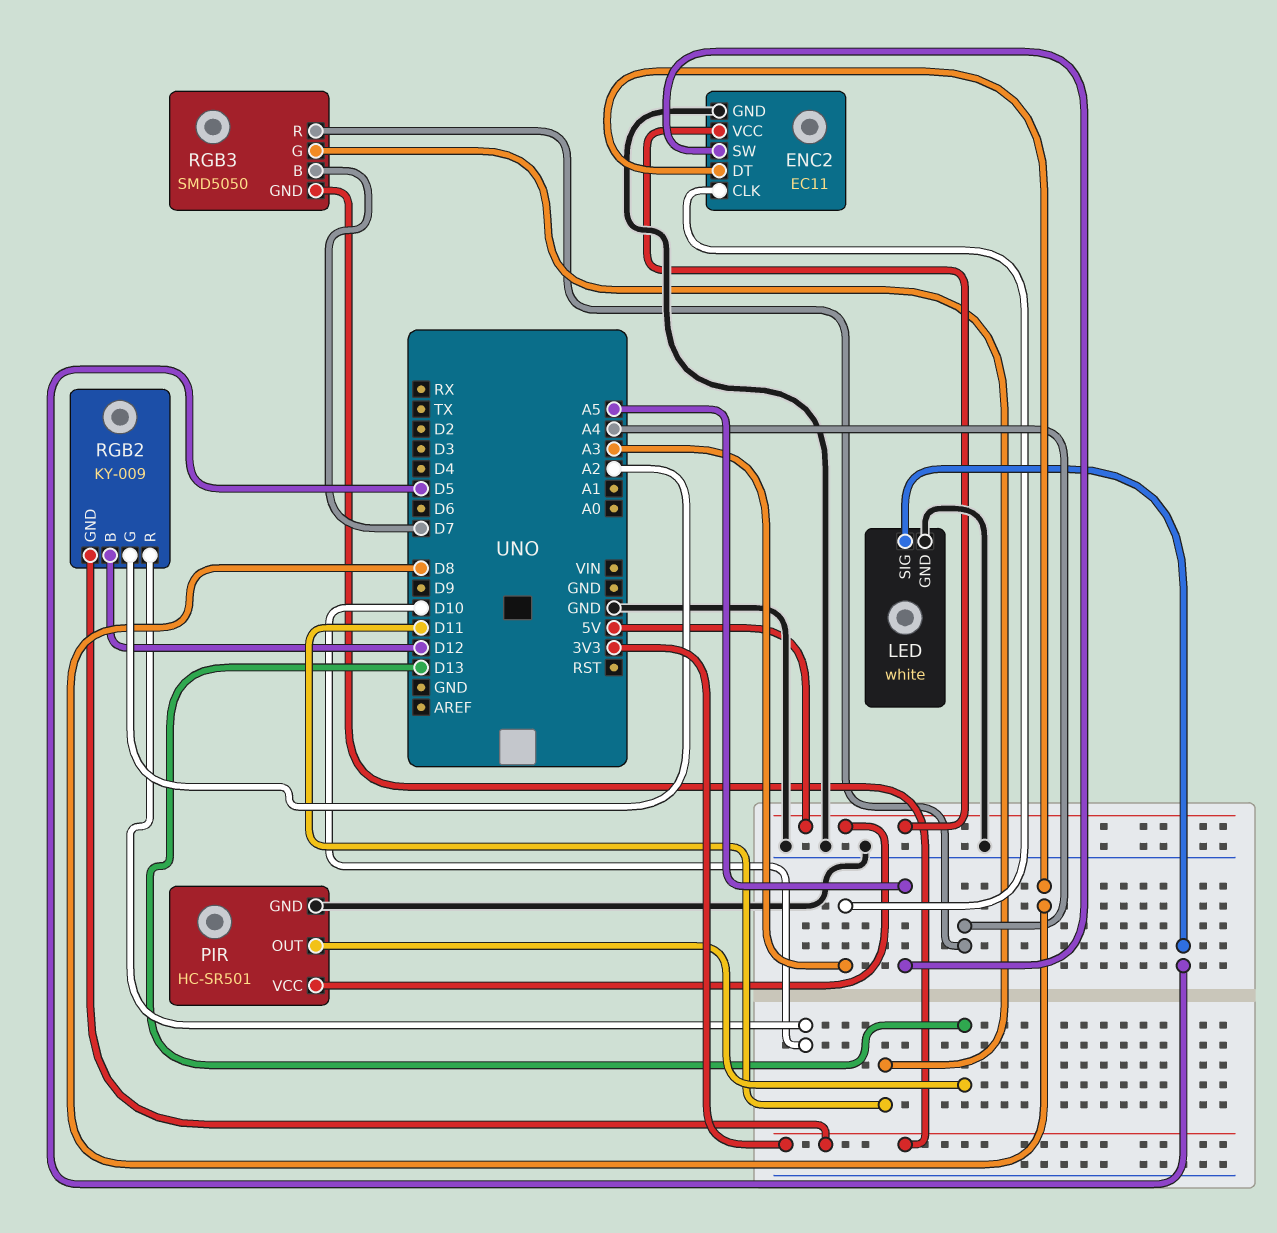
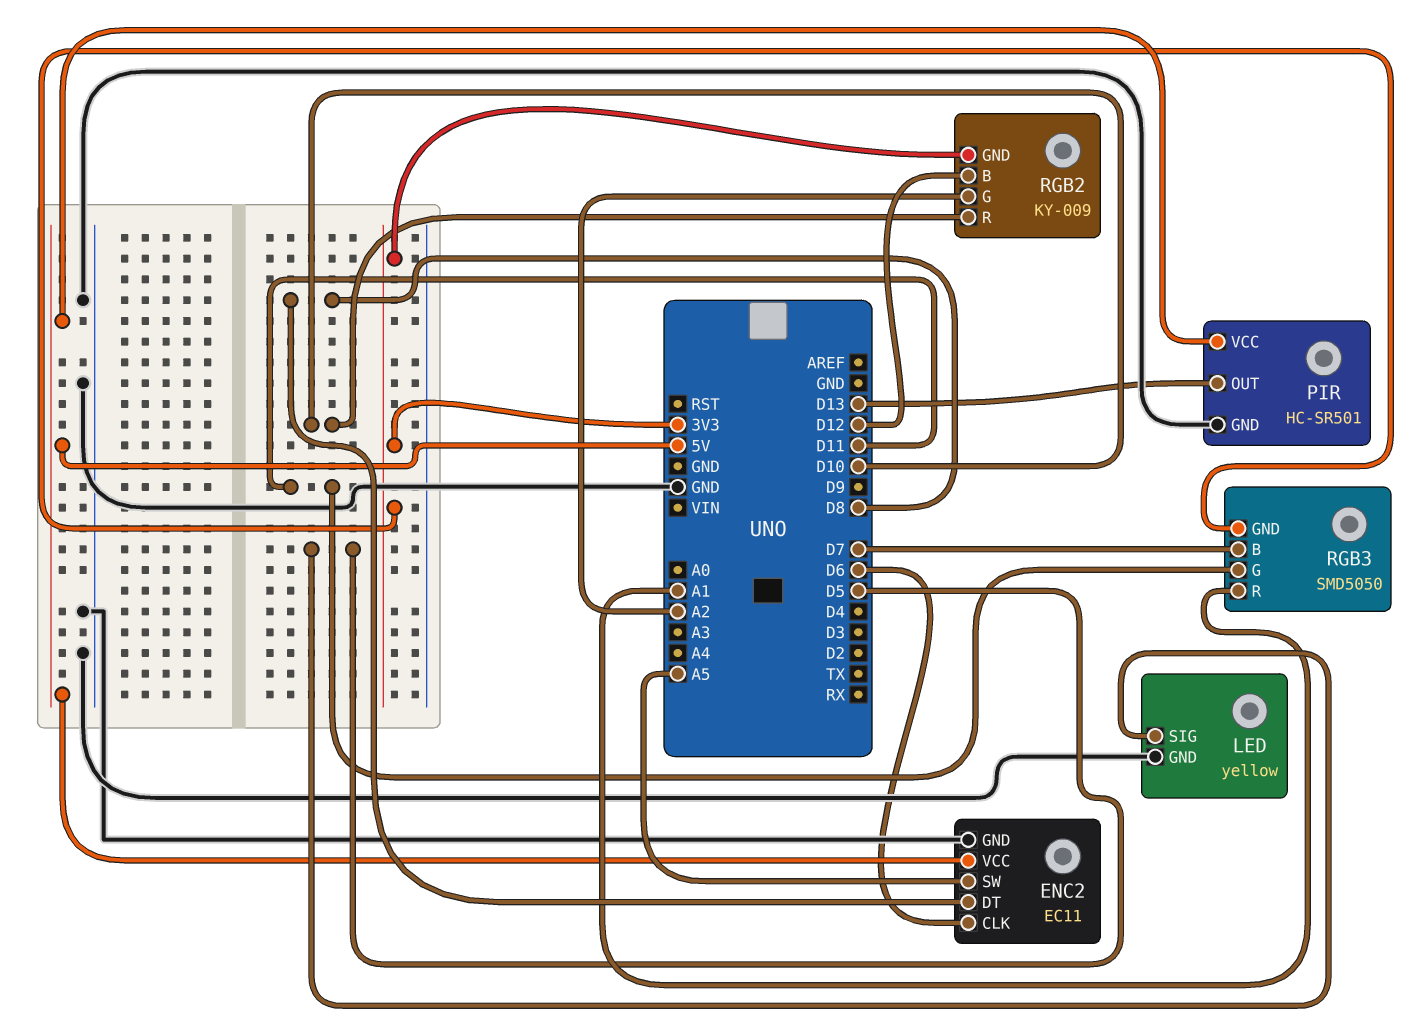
ENC2 pin CLK: A3 -> D6
LED: white -> yellow
RGB3 pin R: A4 -> A1

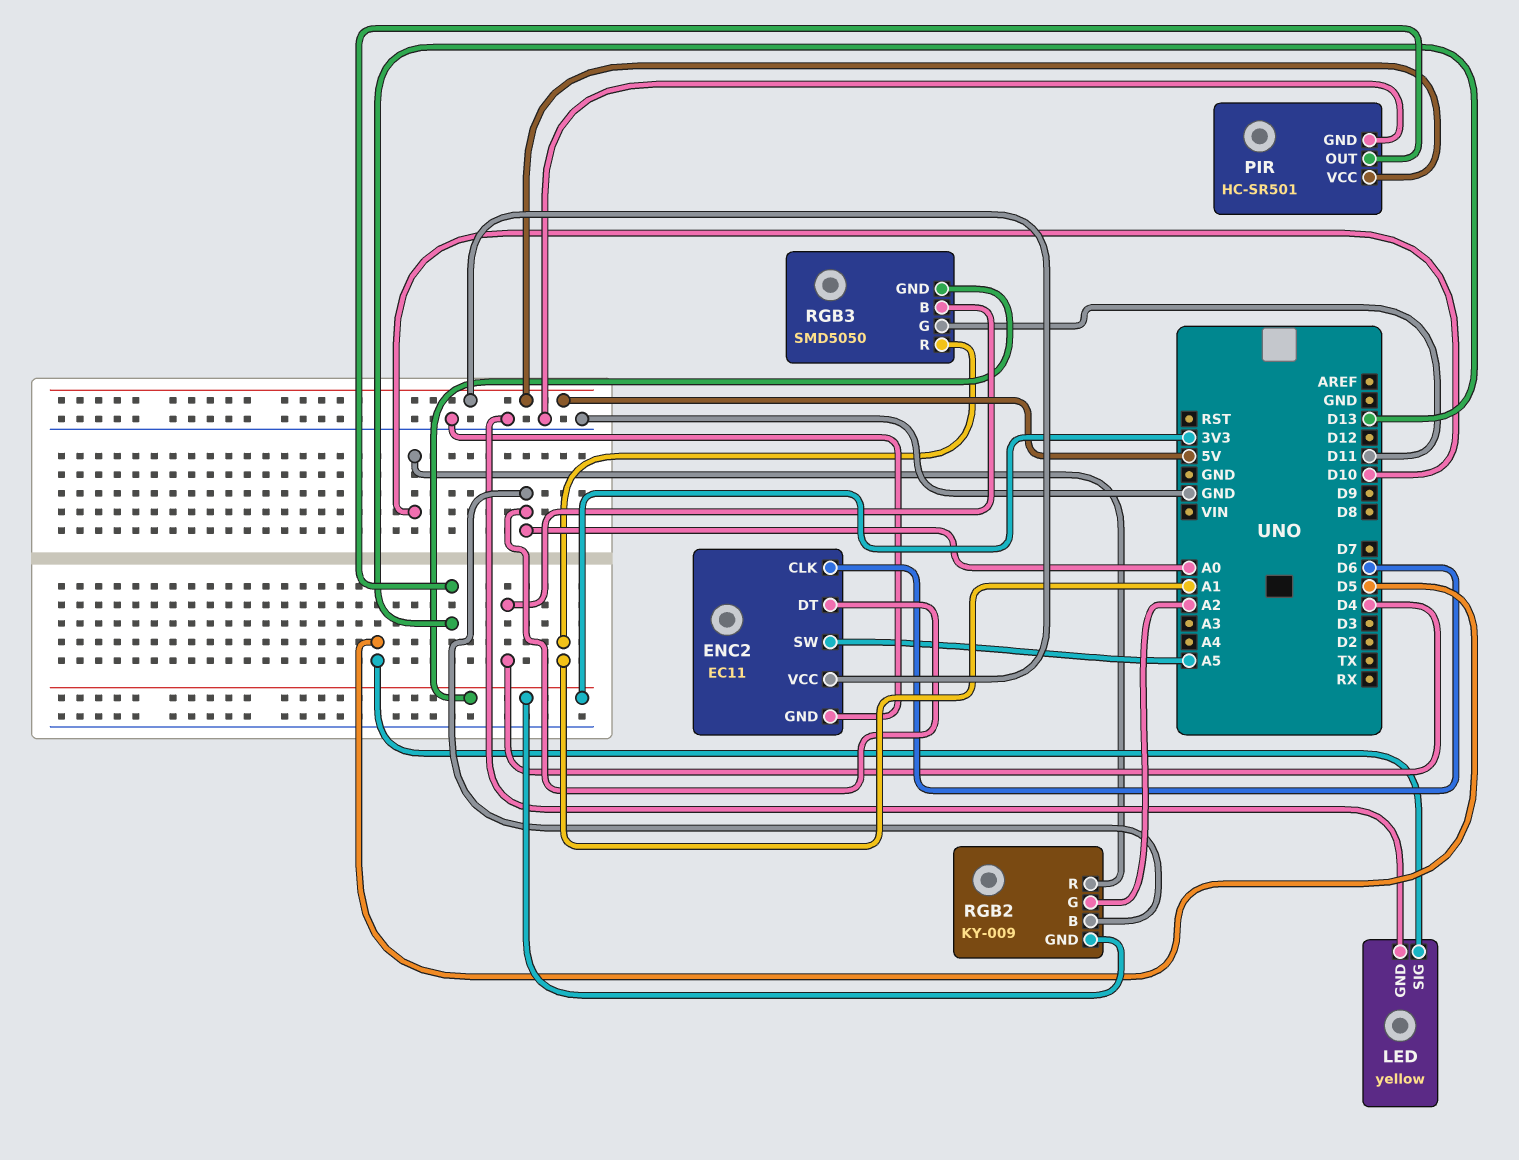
ENC2 pin DT: D8 -> A0
RGB2 pin B: D12 -> A0
RGB3 pin B: D7 -> D4

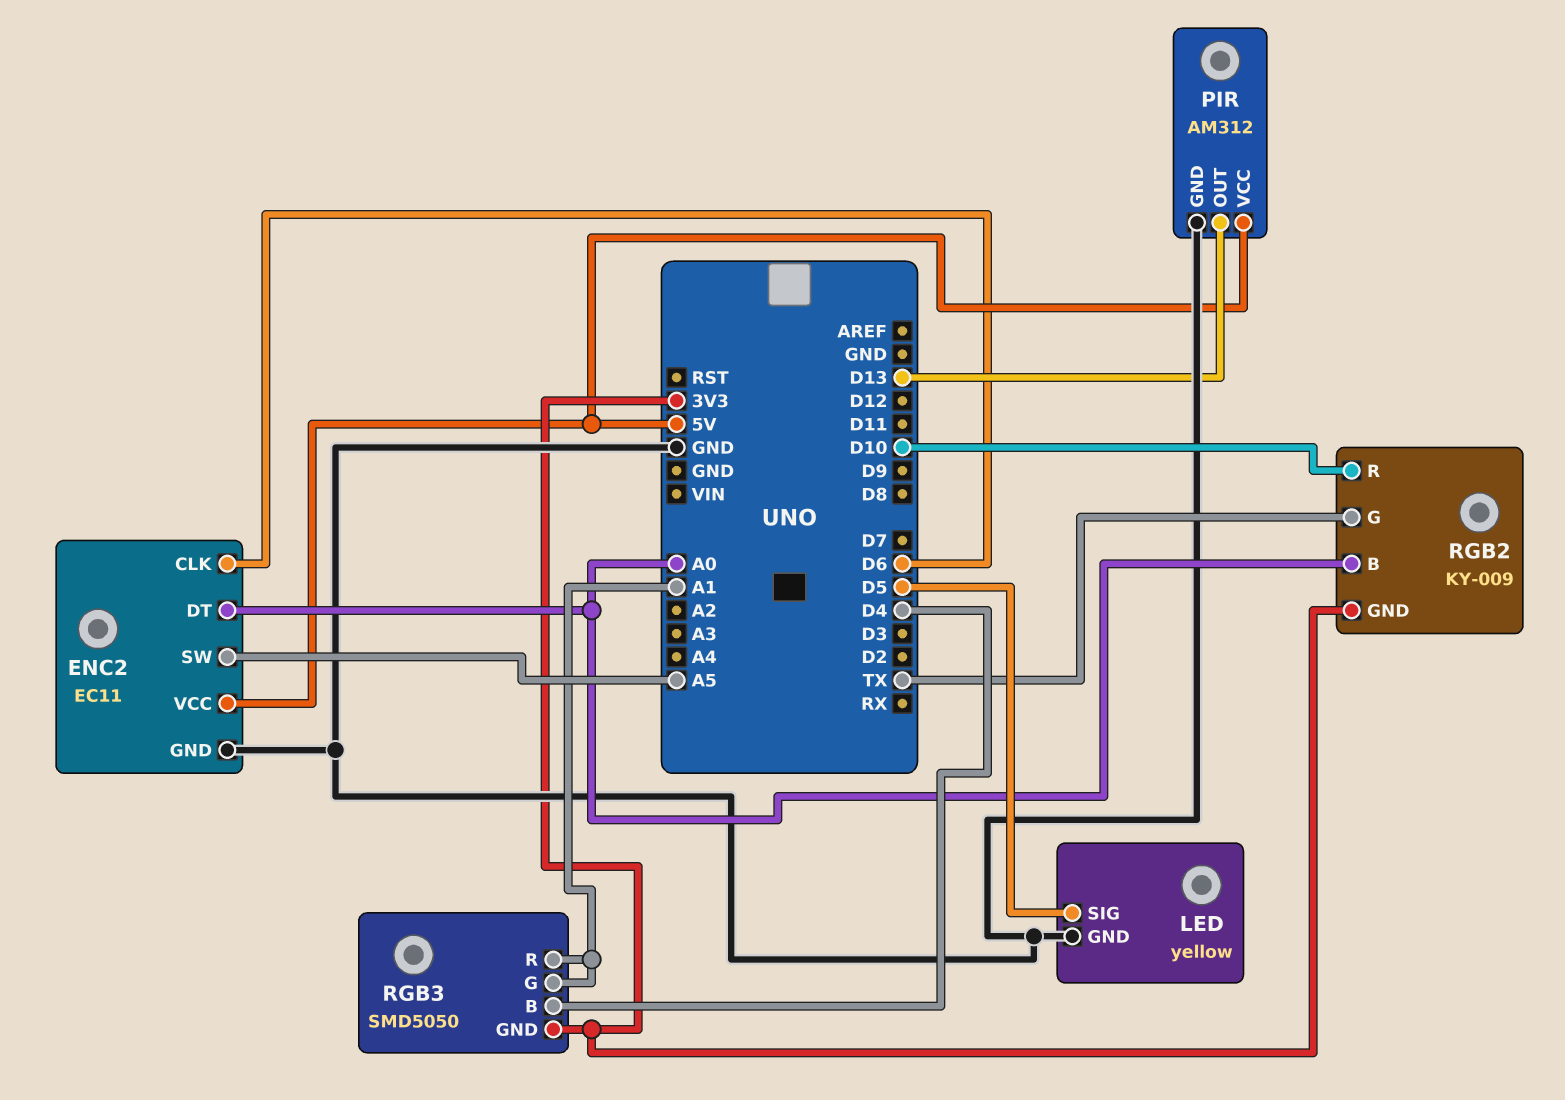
PIR: HC-SR501 -> AM312
RGB2 pin G: A2 -> TX
RGB3 pin G: D11 -> A1

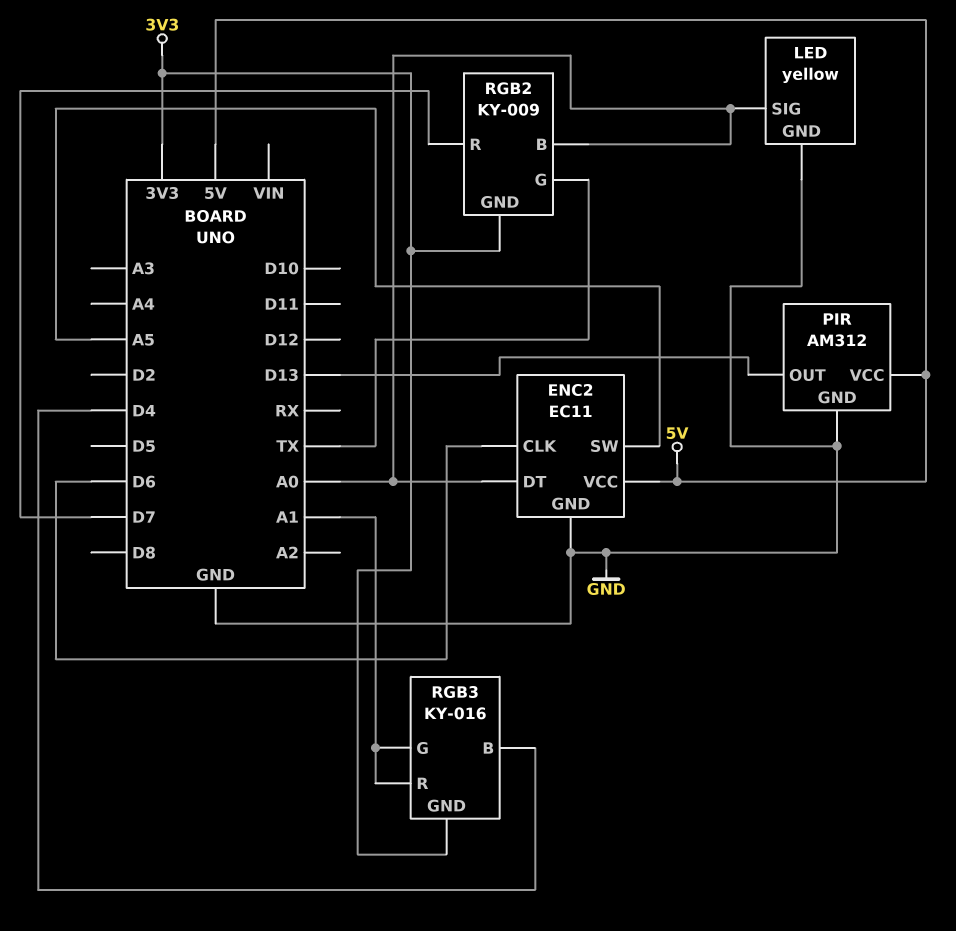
LED pin SIG: D5 -> A0
RGB2 pin R: D10 -> D7
RGB3: SMD5050 -> KY-016

